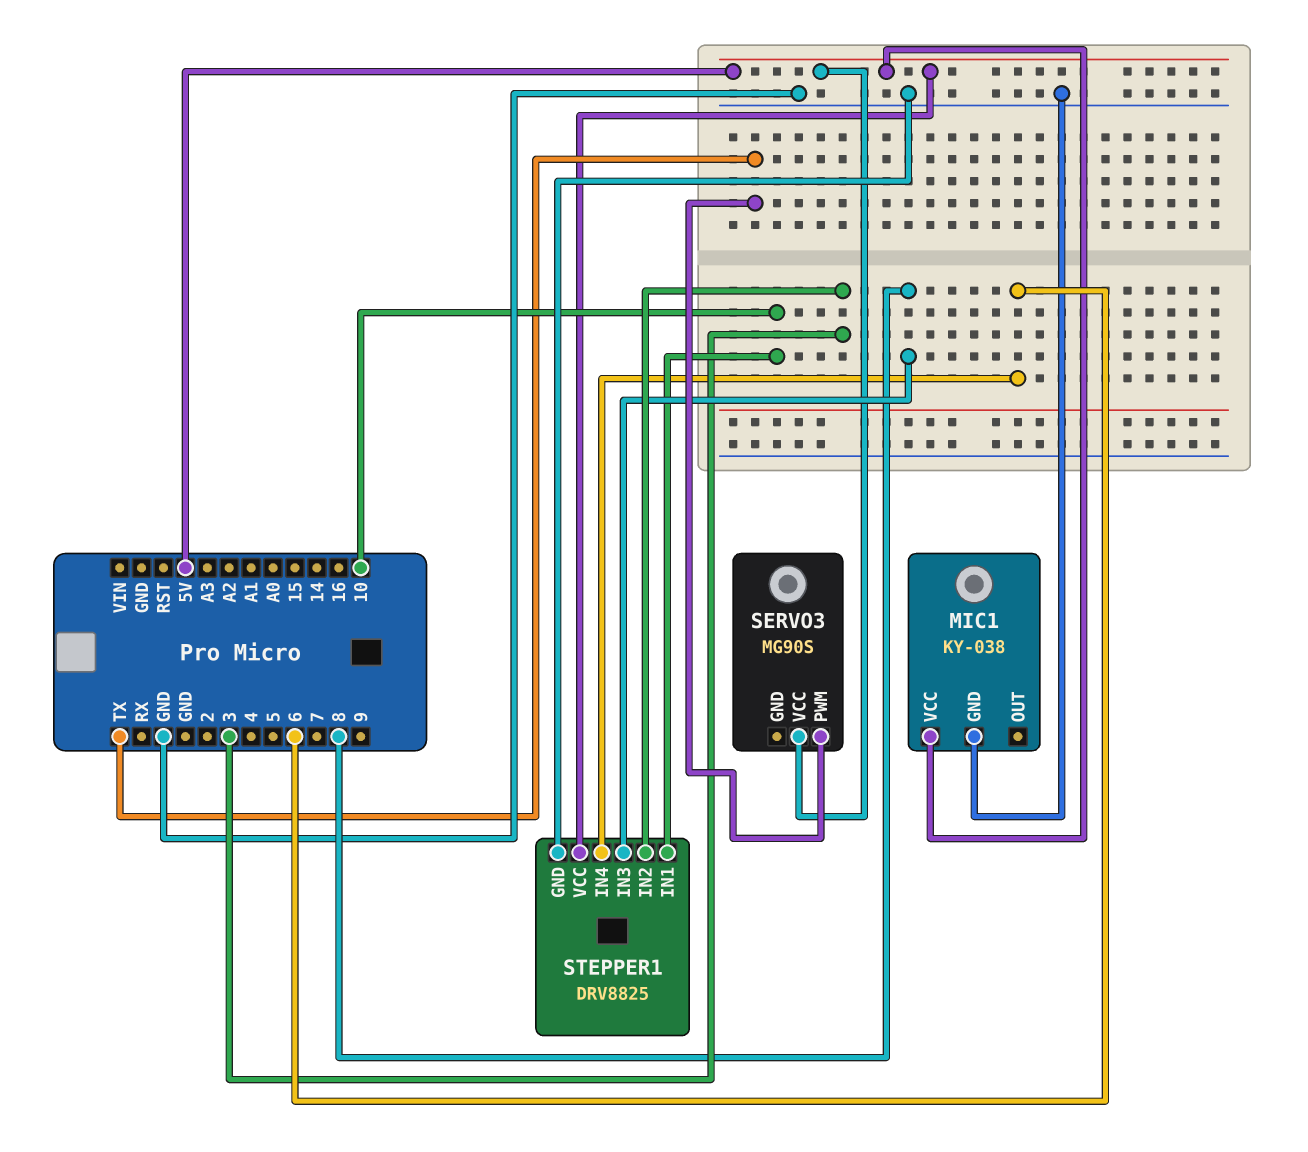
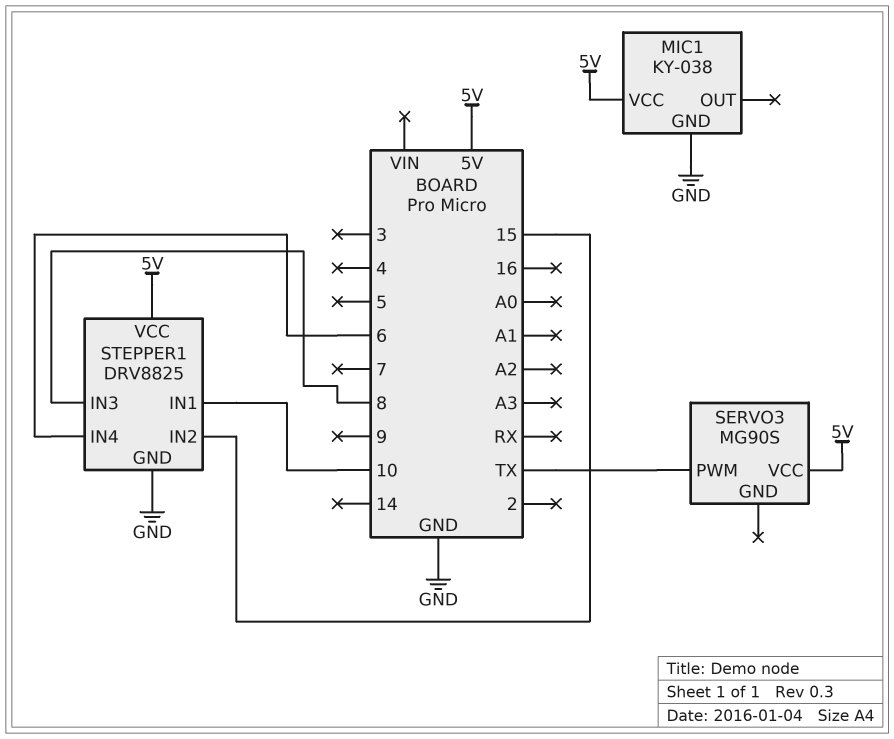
STEPPER1 pin IN2: 3 -> 15

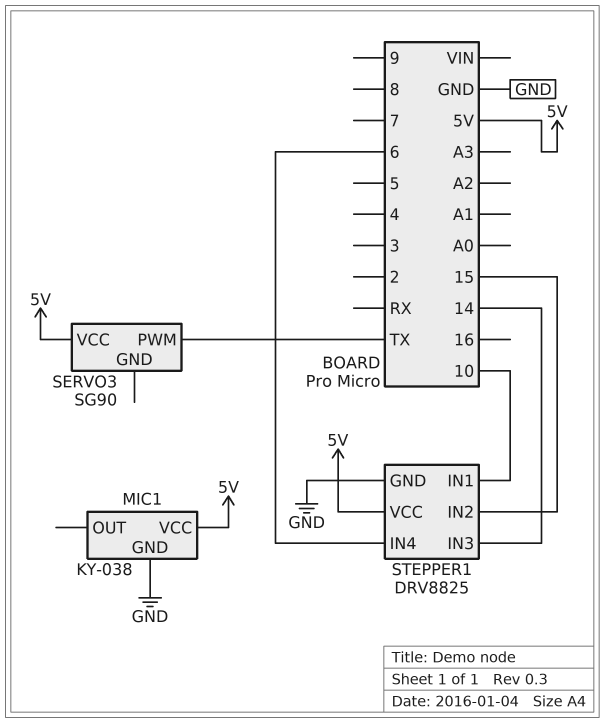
SERVO3: MG90S -> SG90
STEPPER1 pin IN3: 8 -> 14

